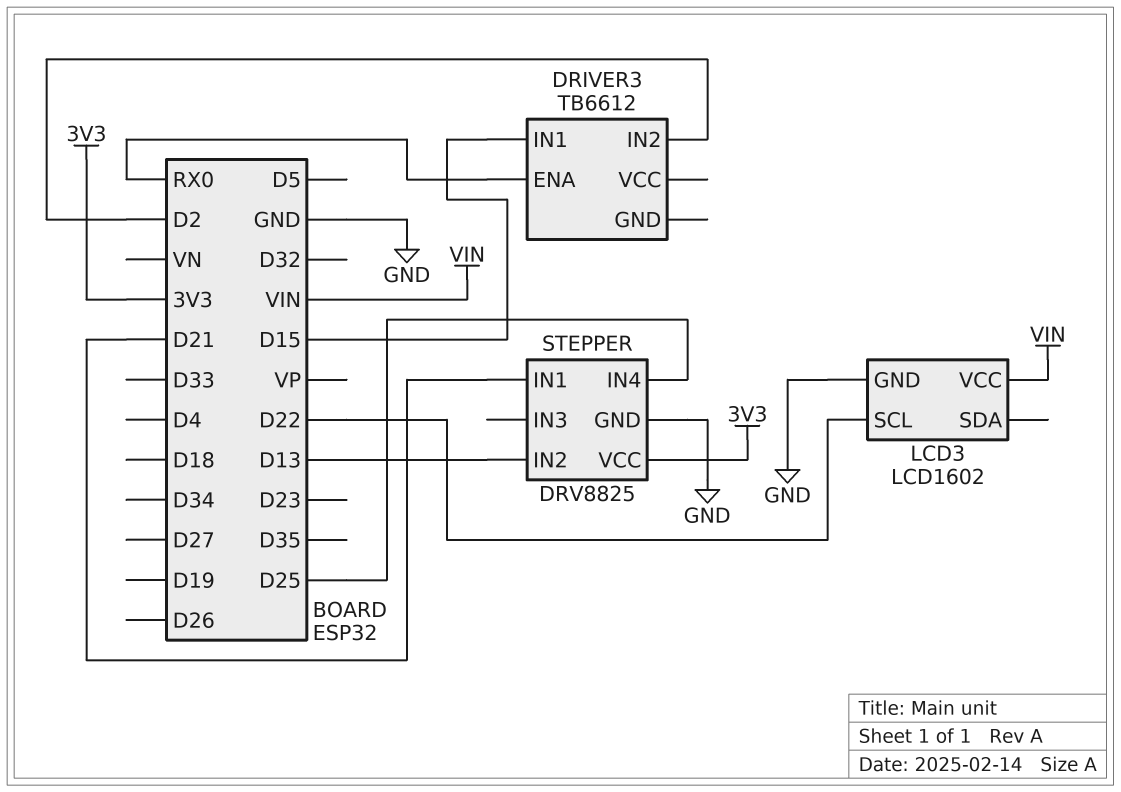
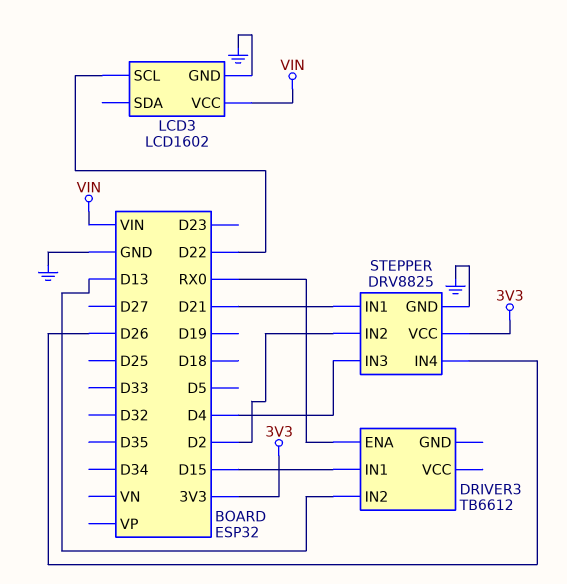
DRIVER3 pin IN2: D2 -> D13
STEPPER pin IN2: D13 -> D2
STEPPER pin IN3: none -> D4
STEPPER pin IN4: D25 -> D26

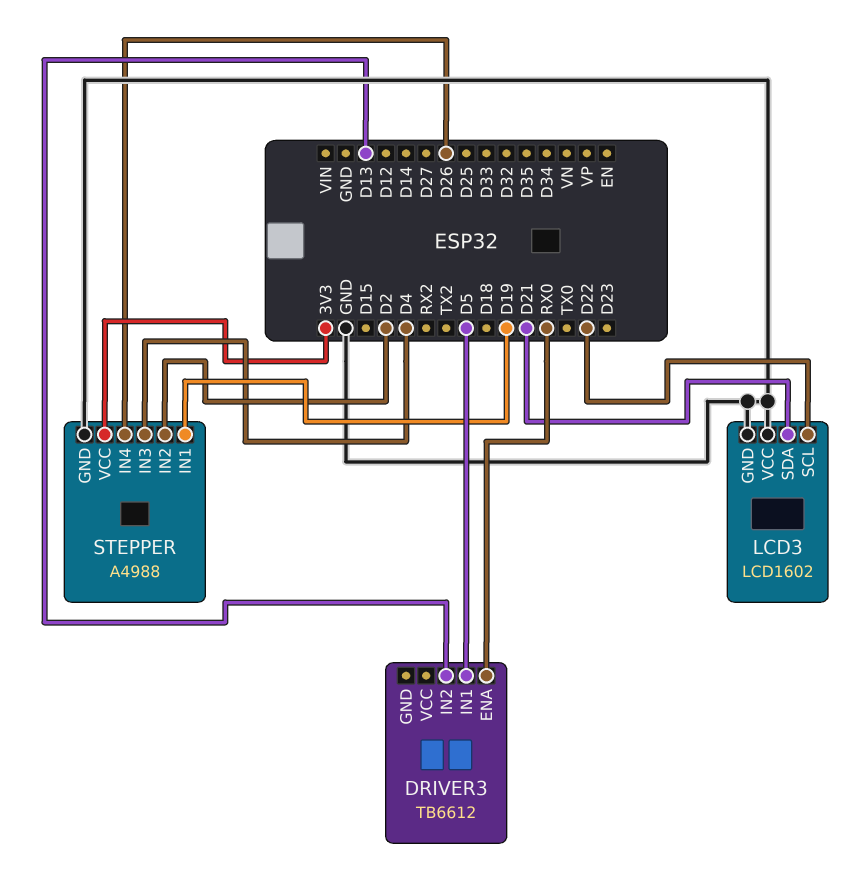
DRIVER3 pin IN1: D15 -> D5
LCD3 pin SDA: none -> D21
LCD3 pin VCC: VIN -> GND
STEPPER: DRV8825 -> A4988
STEPPER pin IN1: D21 -> D19

